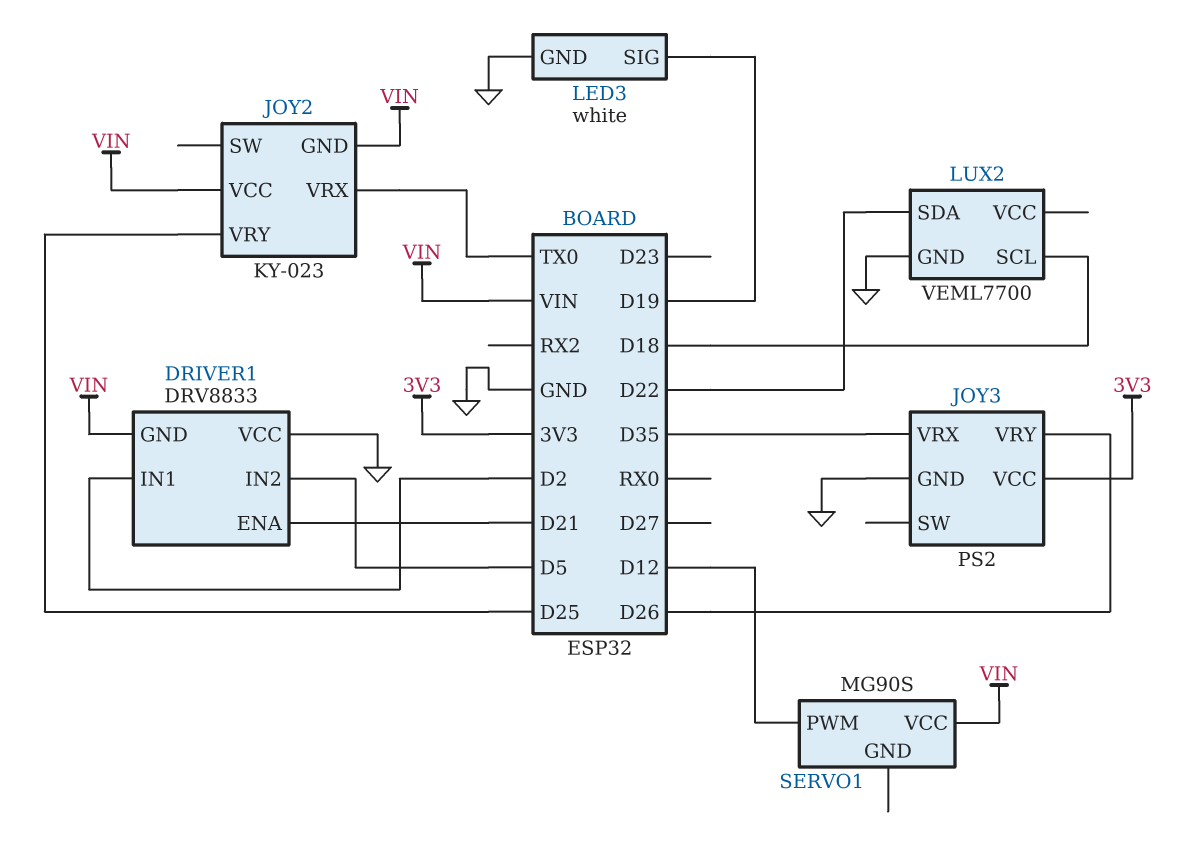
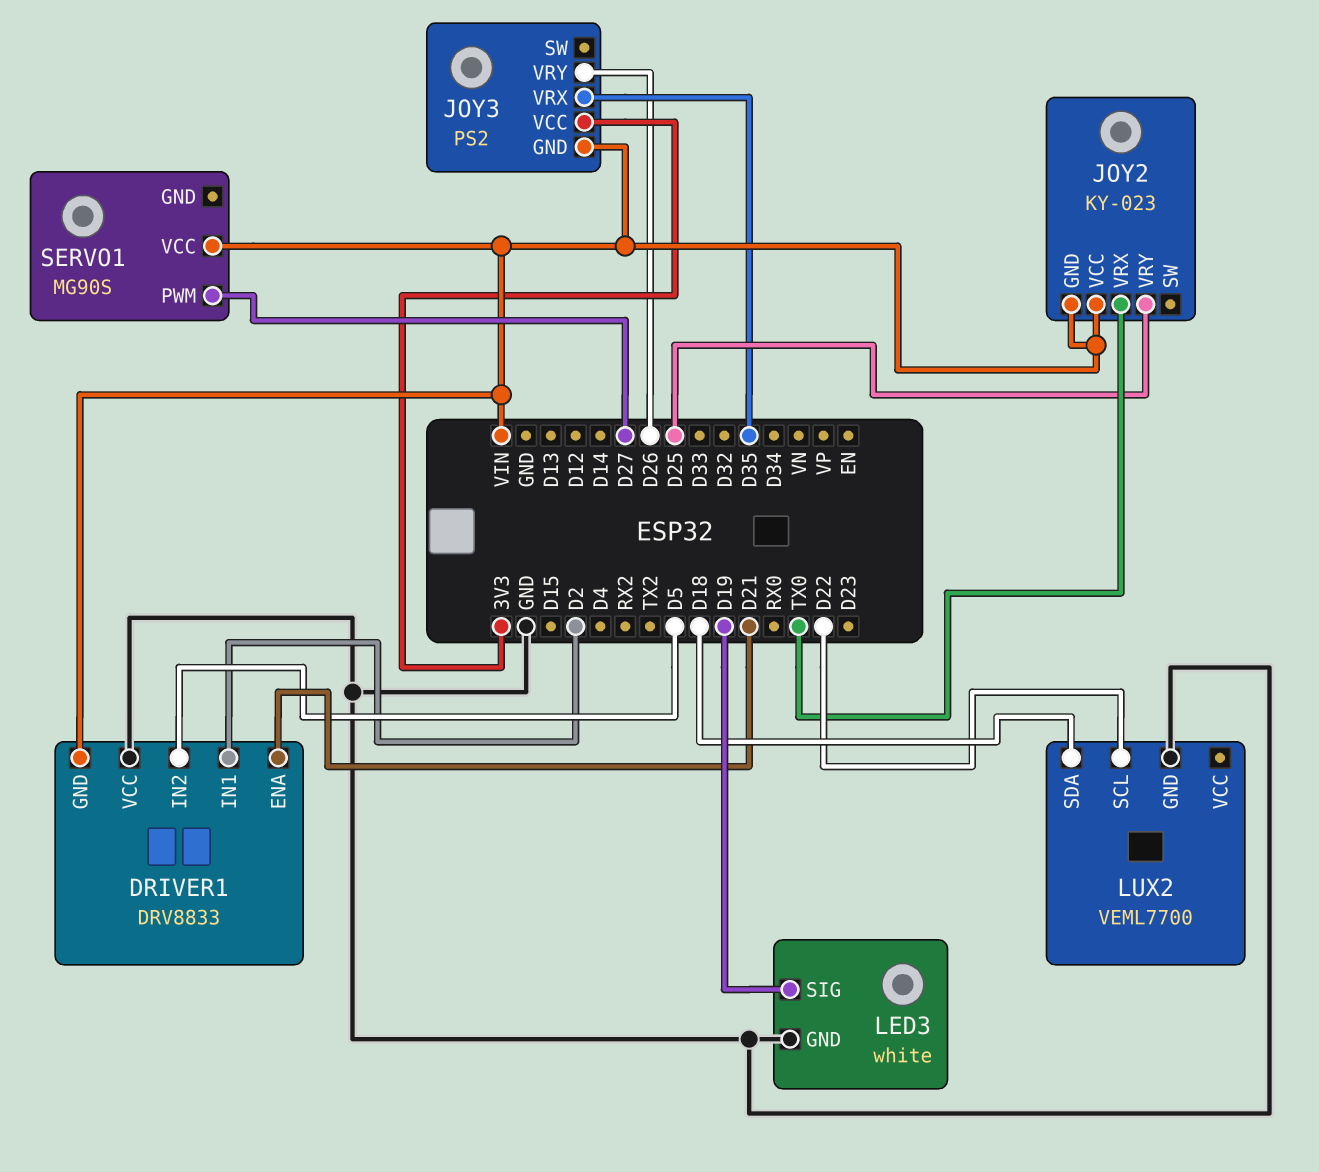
JOY3 pin GND: GND -> VIN
LUX2 pin SCL: D18 -> D22
LUX2 pin SDA: D22 -> D18
SERVO1 pin PWM: D12 -> D27

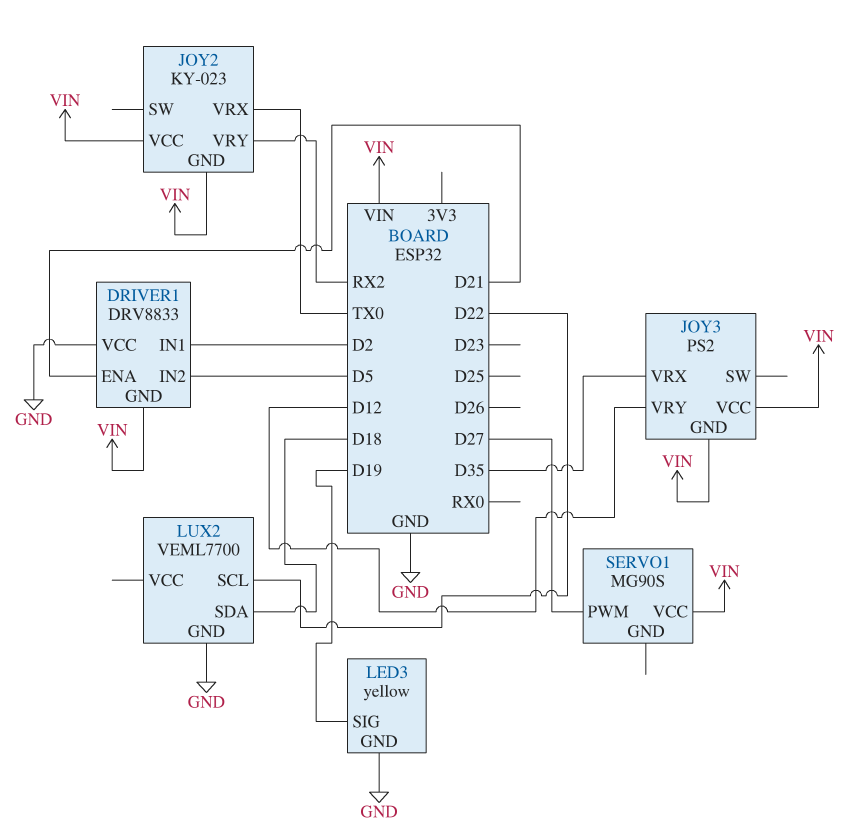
JOY2 pin VRY: D25 -> RX2
JOY3 pin VCC: 3V3 -> VIN
JOY3 pin VRY: D26 -> D12
LED3: white -> yellow

